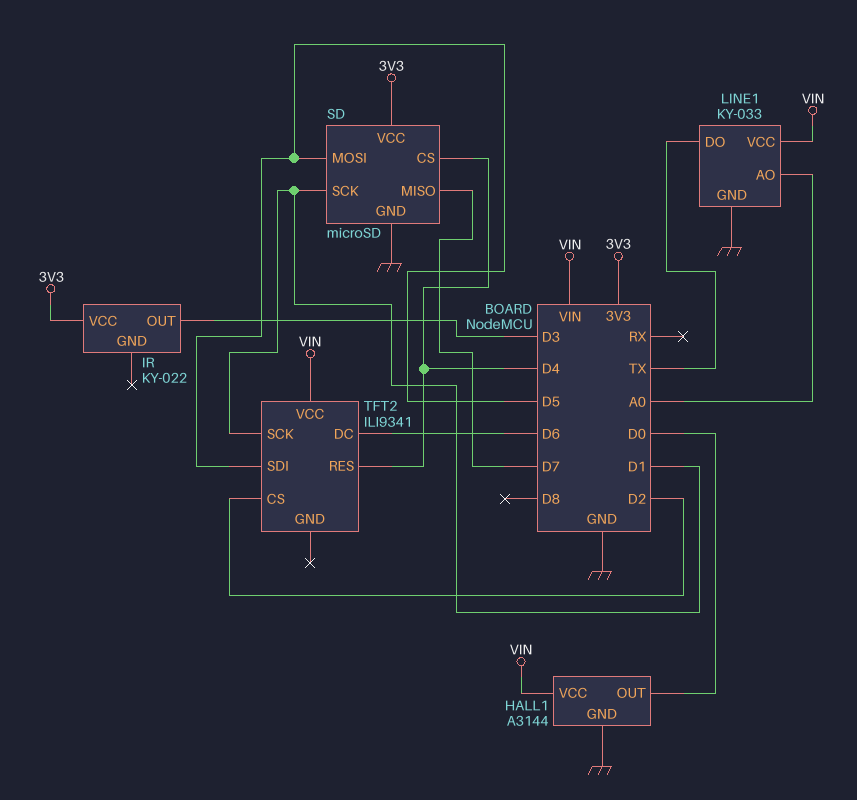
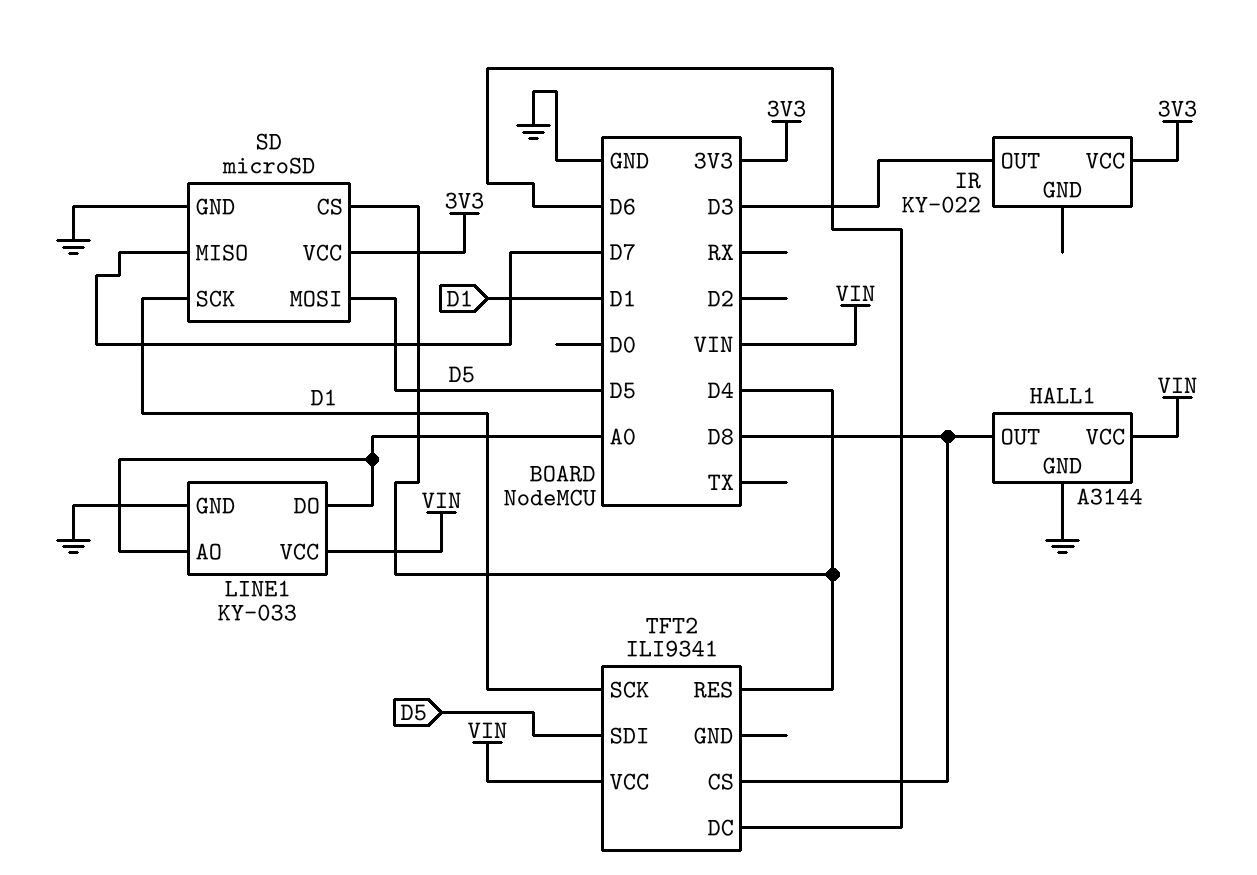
HALL1 pin OUT: D0 -> D8
LINE1 pin DO: TX -> A0
TFT2 pin CS: D2 -> D8

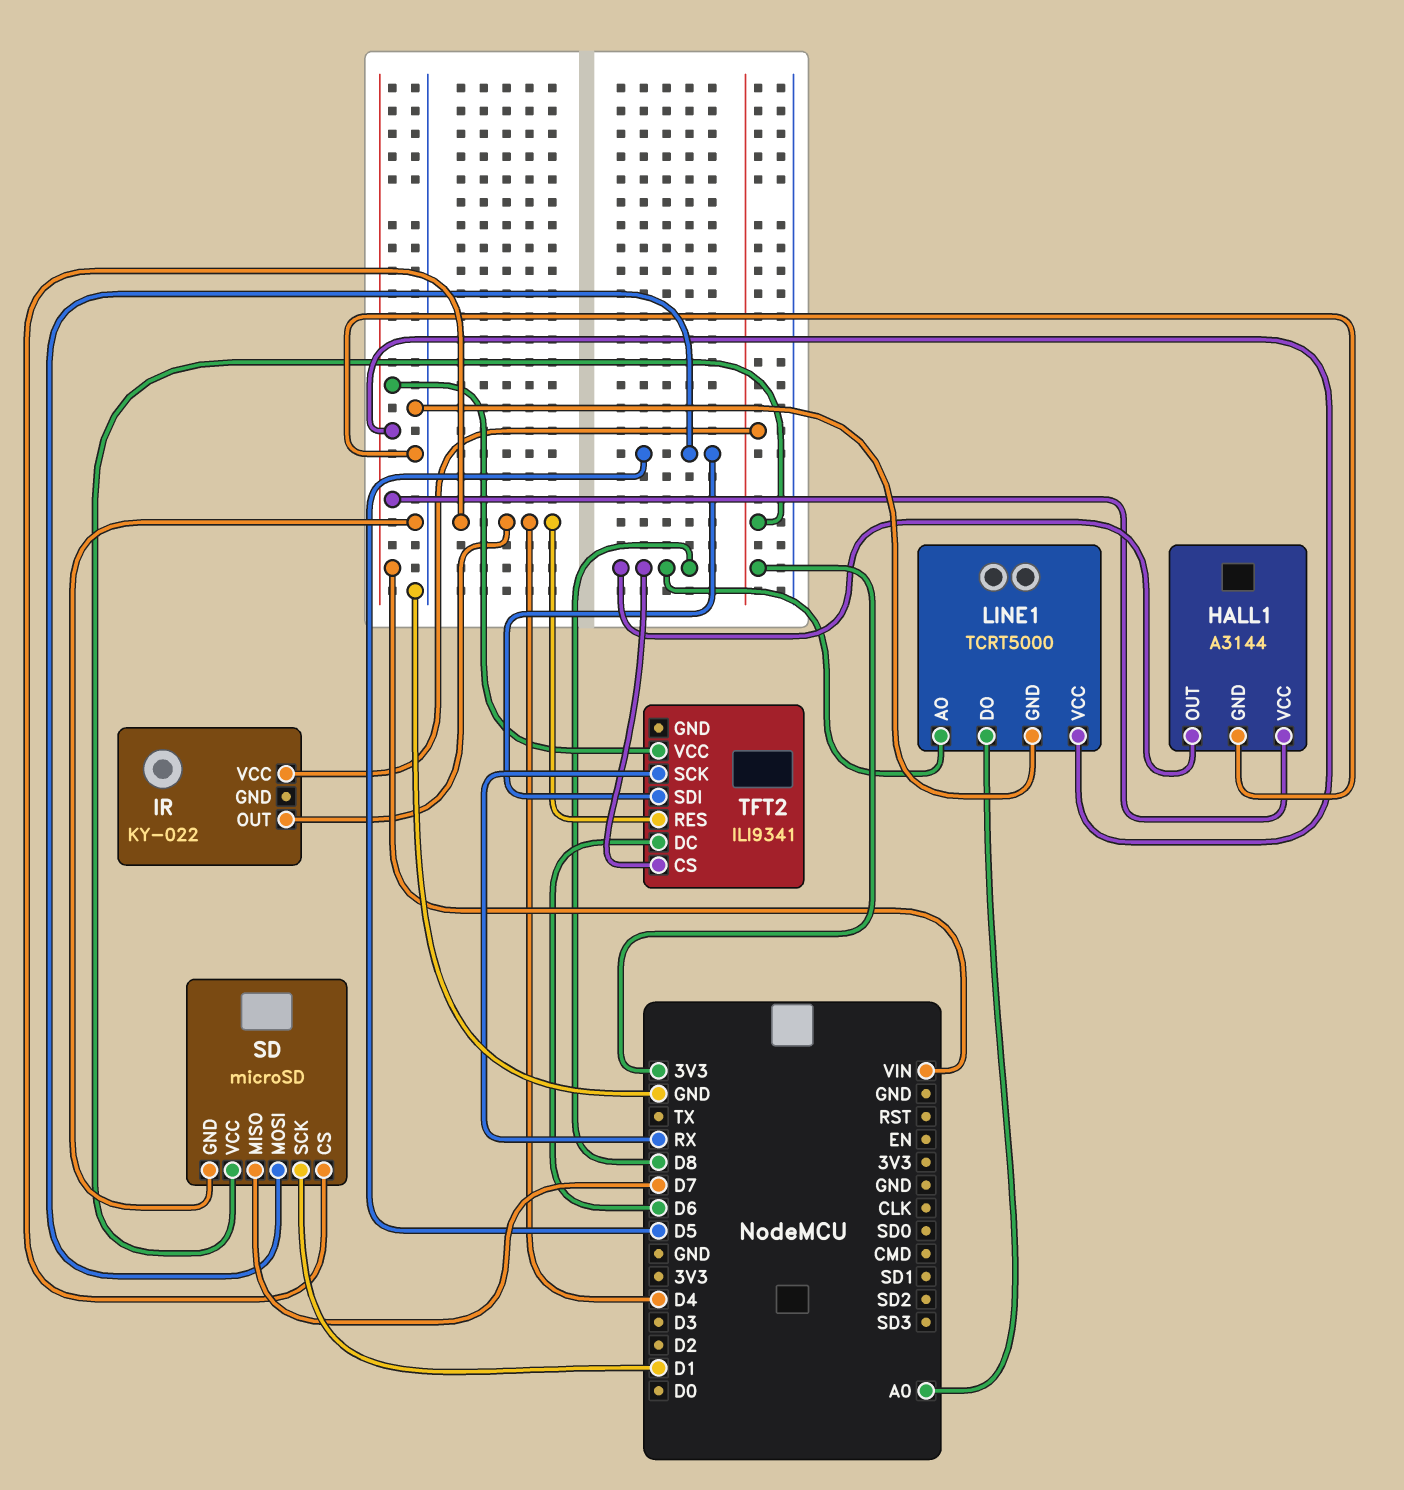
IR pin OUT: D3 -> D4
LINE1: KY-033 -> TCRT5000
LINE1 pin AO: A0 -> D8
TFT2 pin SCK: D1 -> RX

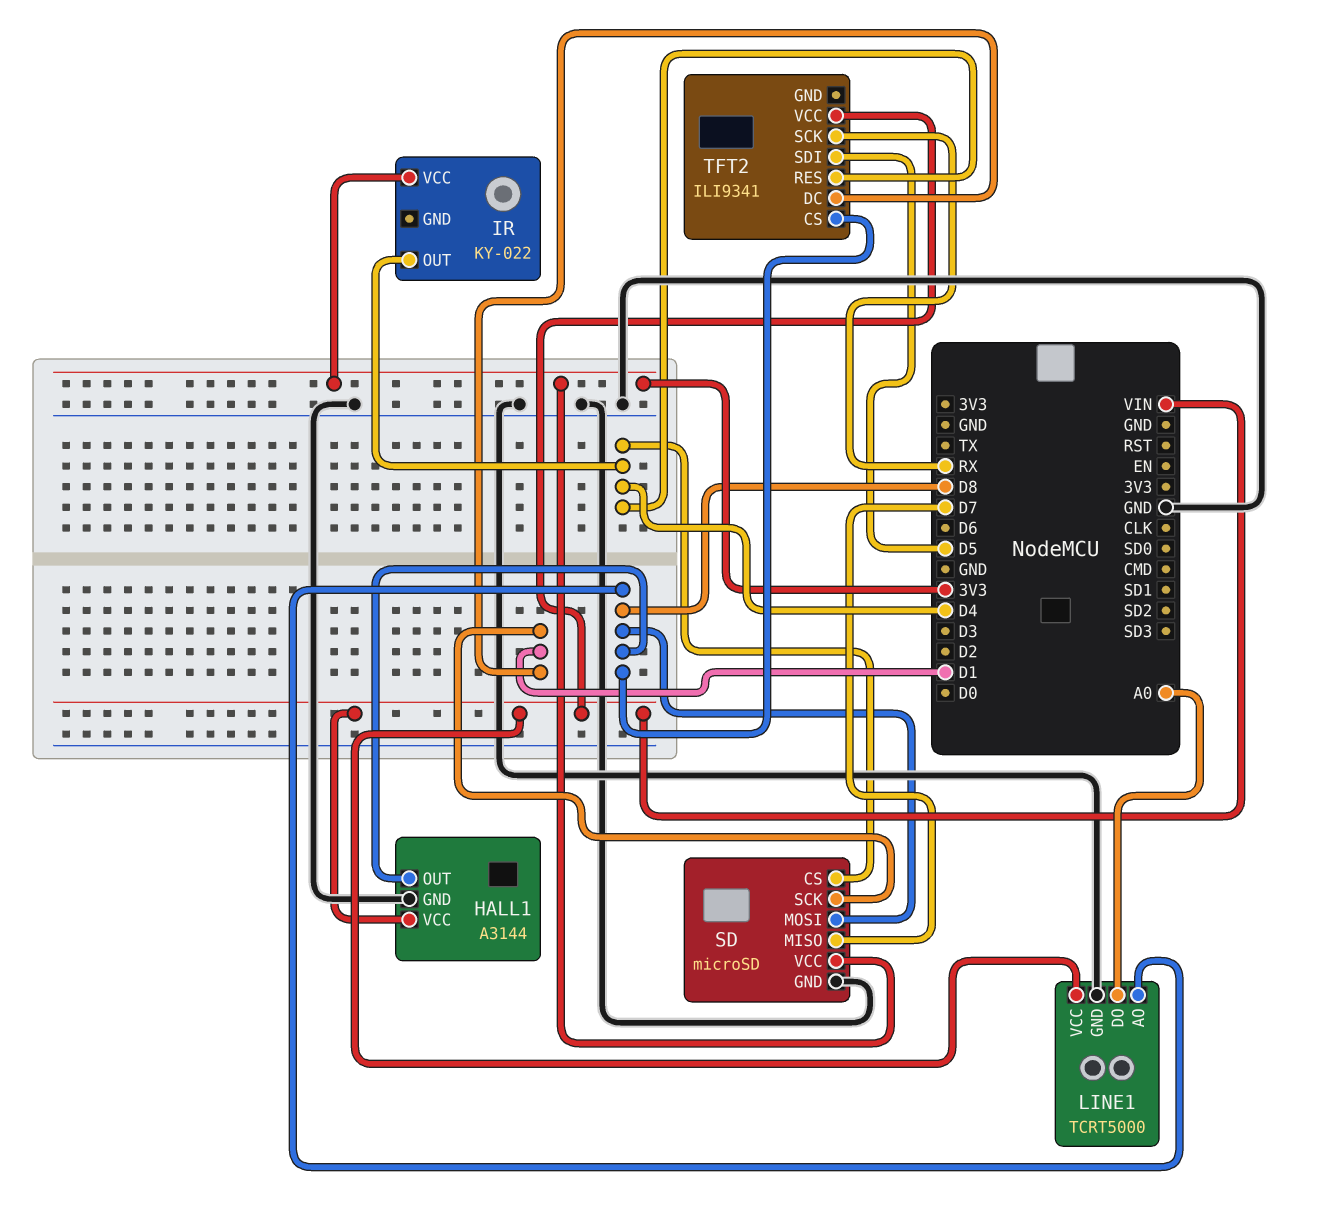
SD pin MOSI: D5 -> D8
TFT2 pin DC: D6 -> D1

